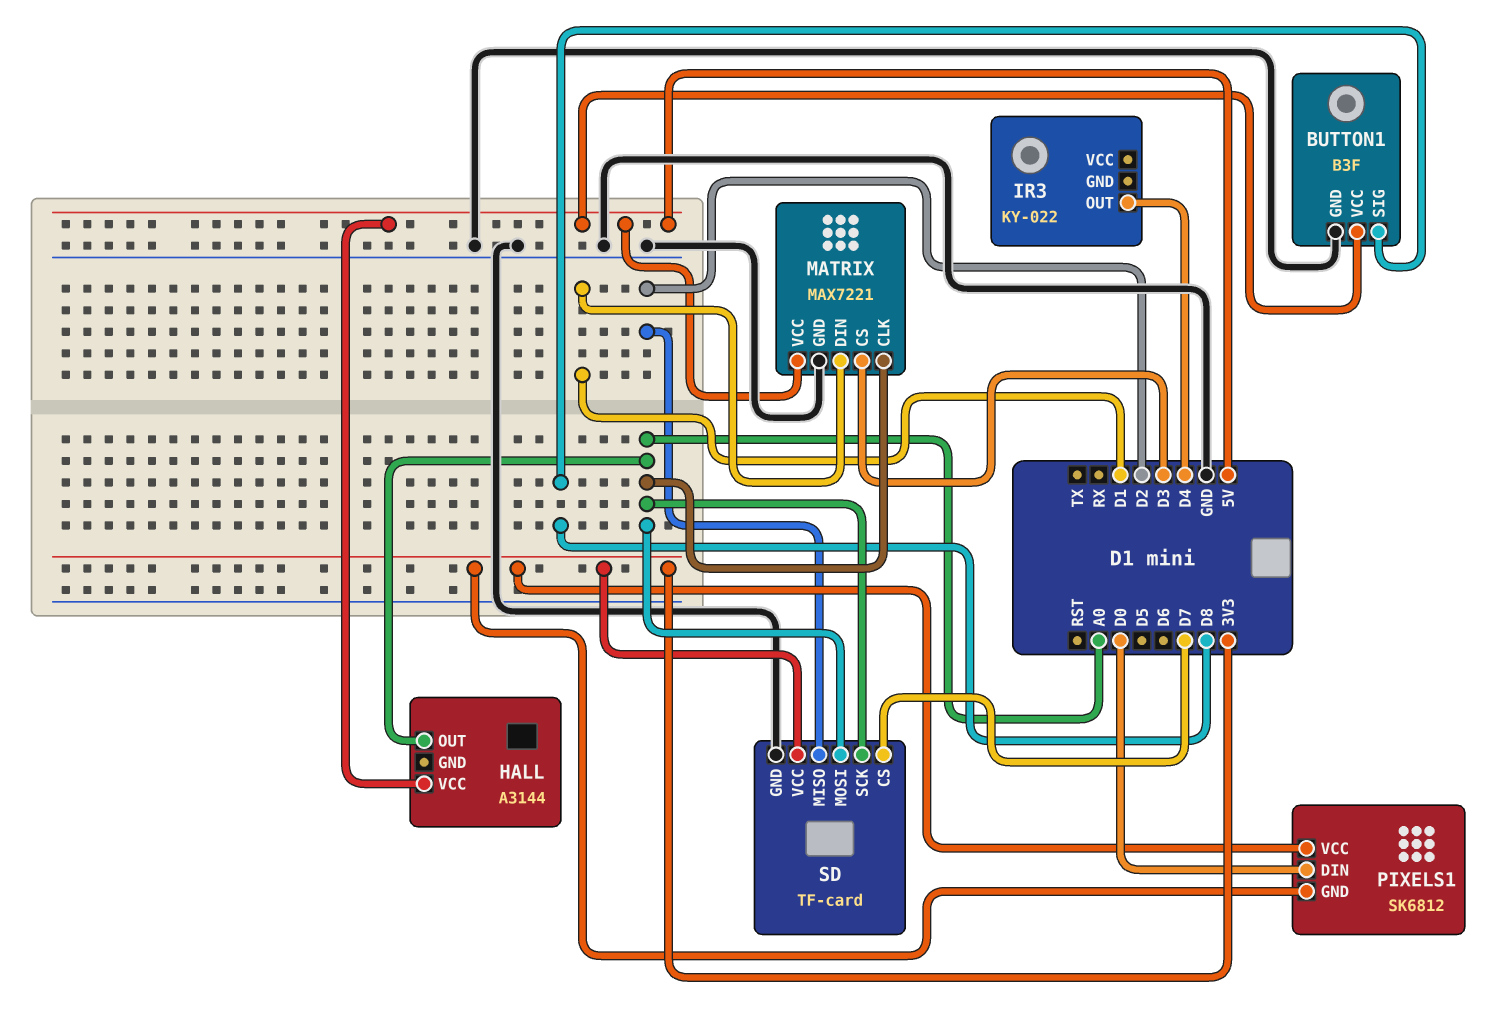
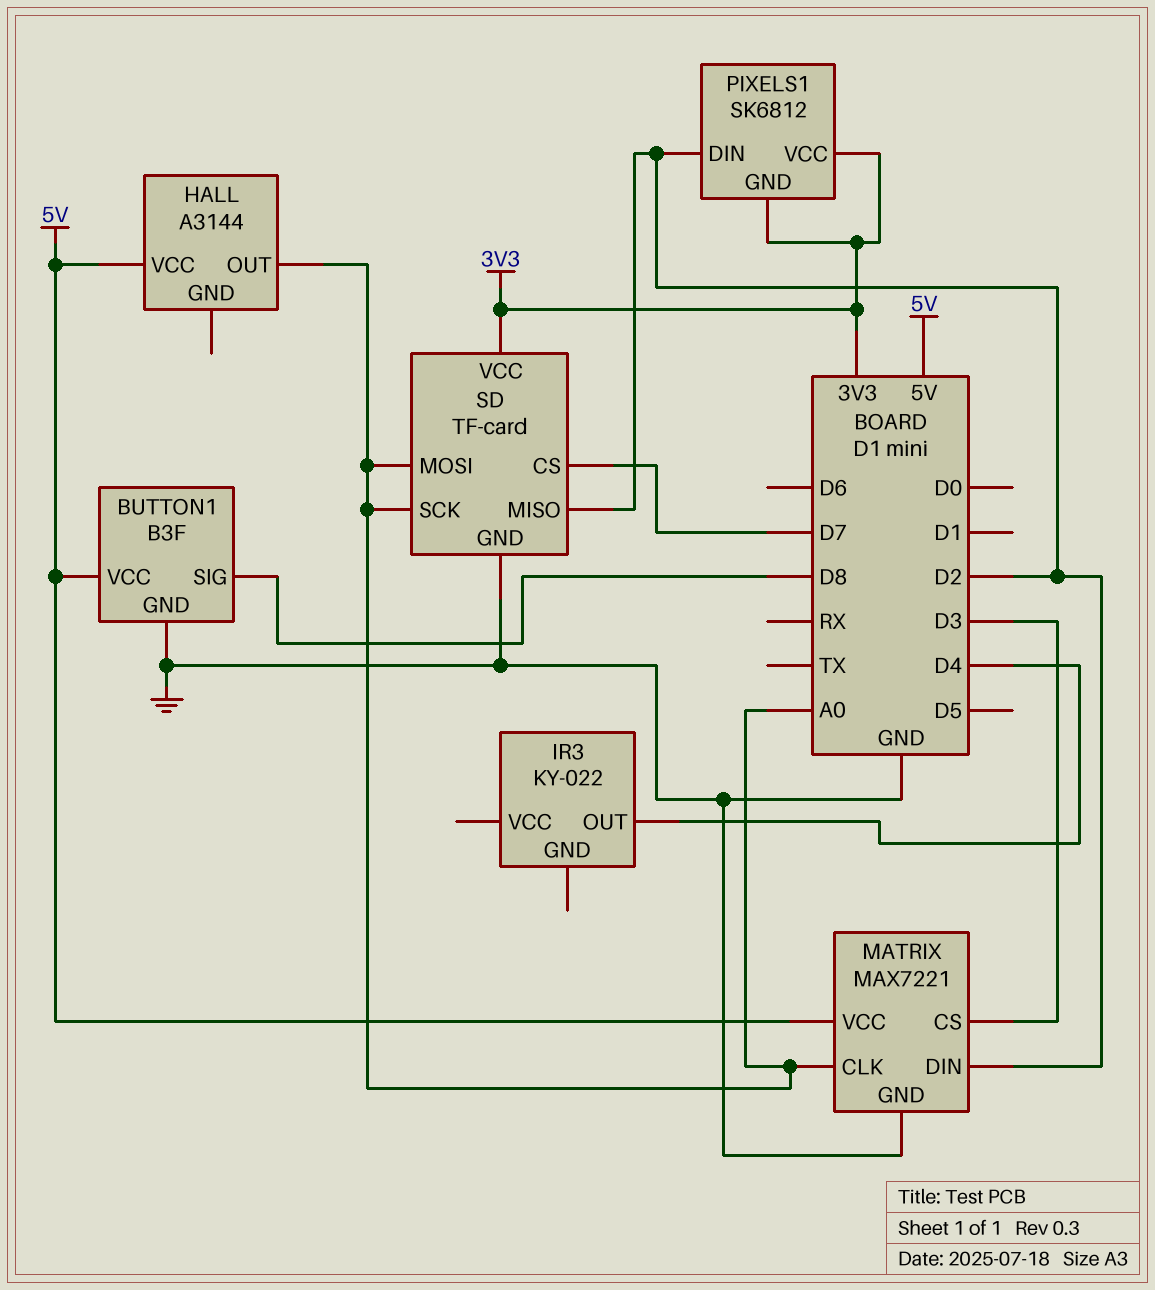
MATRIX pin DIN: D1 -> D2
PIXELS1 pin DIN: D0 -> D2

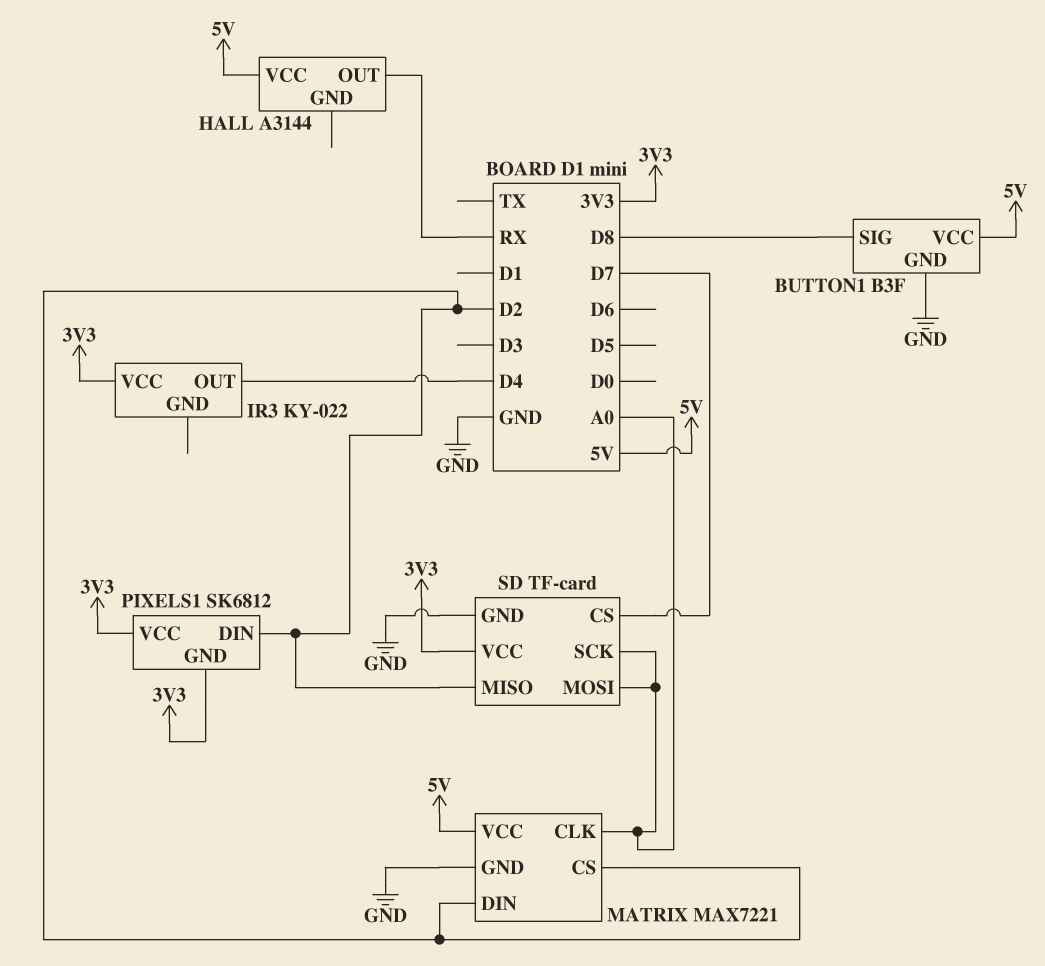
HALL pin OUT: A0 -> RX
IR3 pin VCC: none -> 3V3
MATRIX pin CS: D3 -> D2

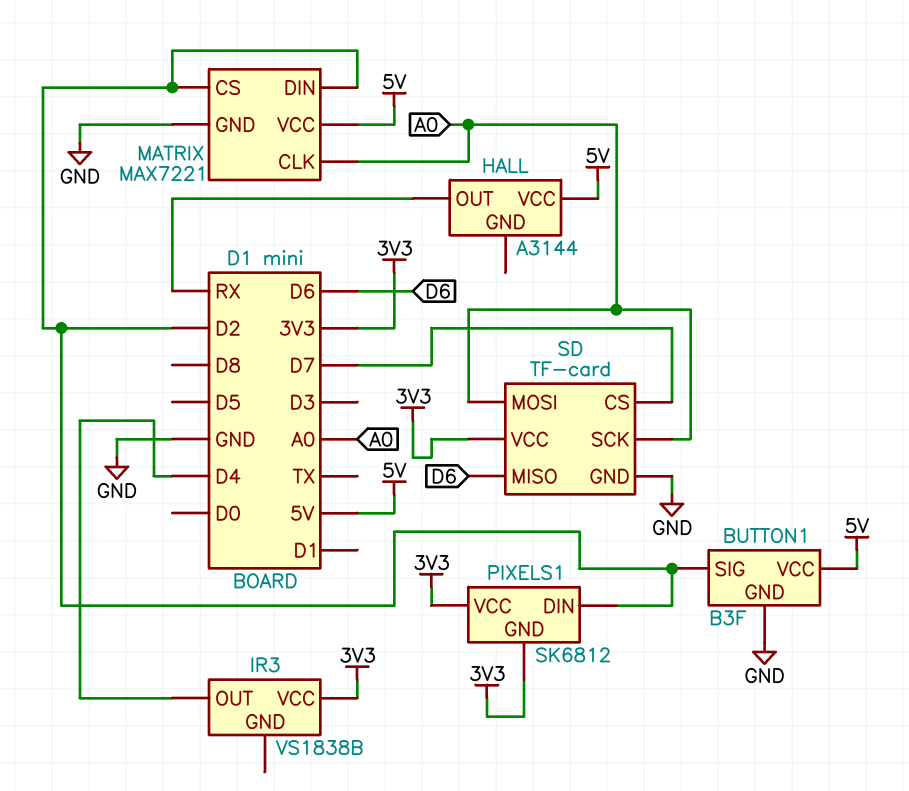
BUTTON1 pin SIG: D8 -> D2
IR3: KY-022 -> VS1838B
SD pin MISO: D2 -> D6

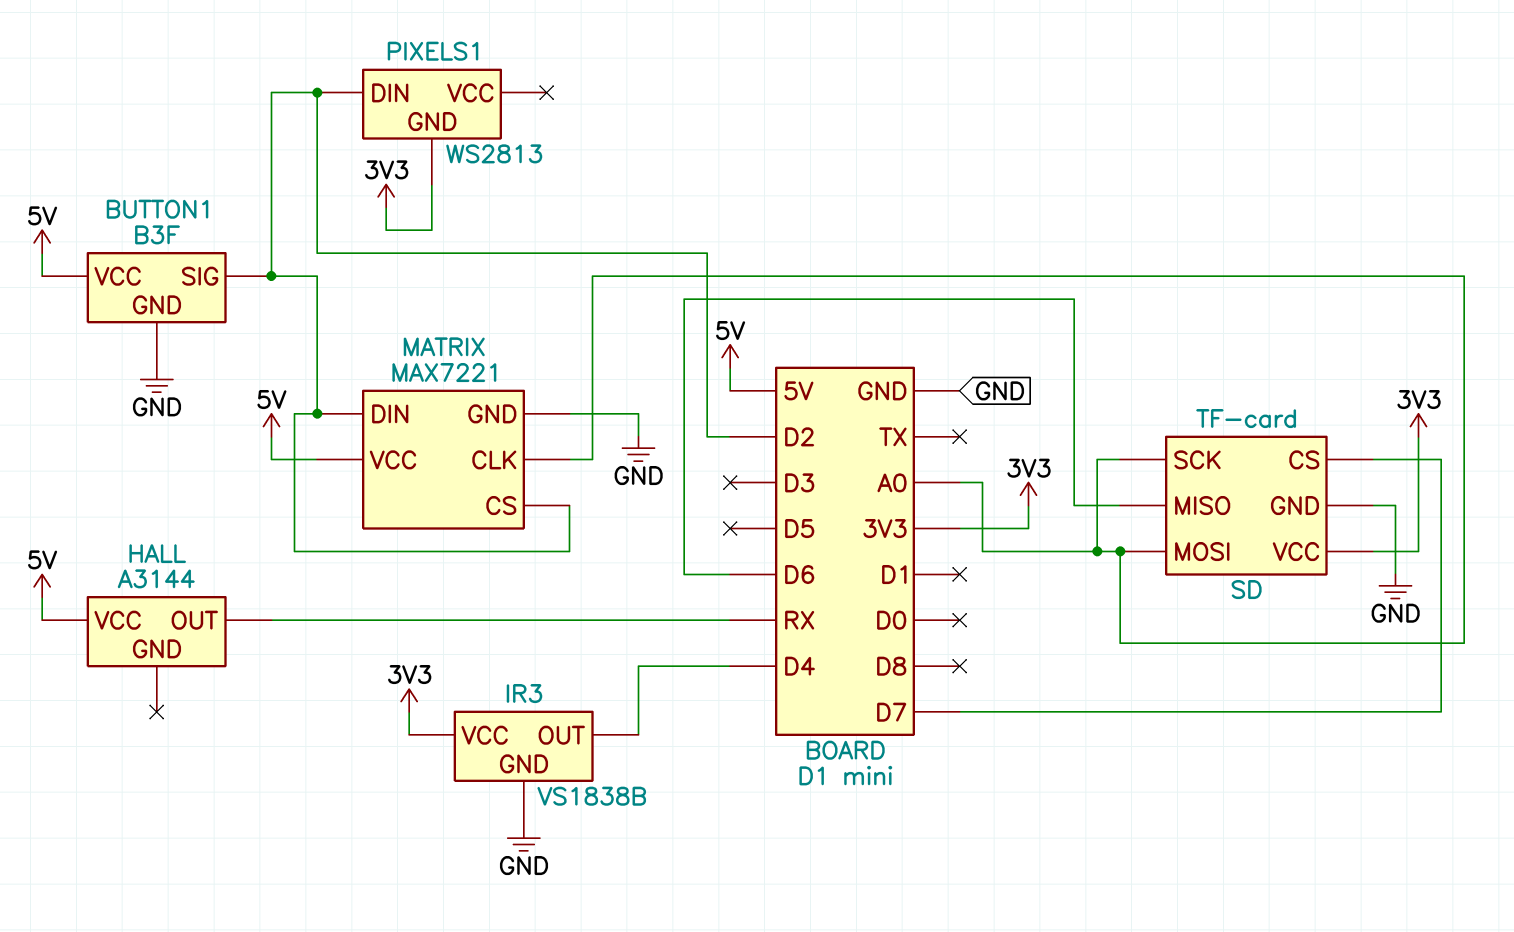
IR3 pin GND: none -> GND
PIXELS1: SK6812 -> WS2813
PIXELS1 pin VCC: 3V3 -> none

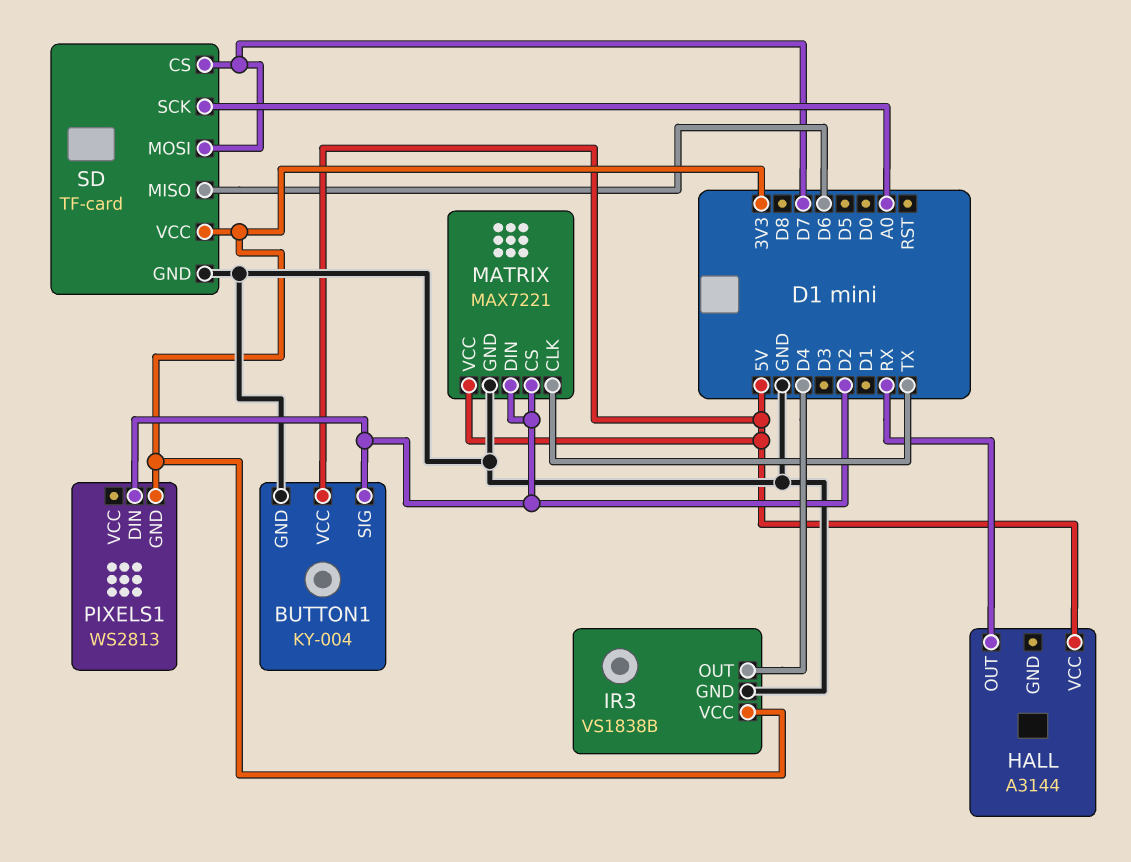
BUTTON1: B3F -> KY-004
MATRIX pin CLK: A0 -> TX
SD pin MOSI: A0 -> D7

